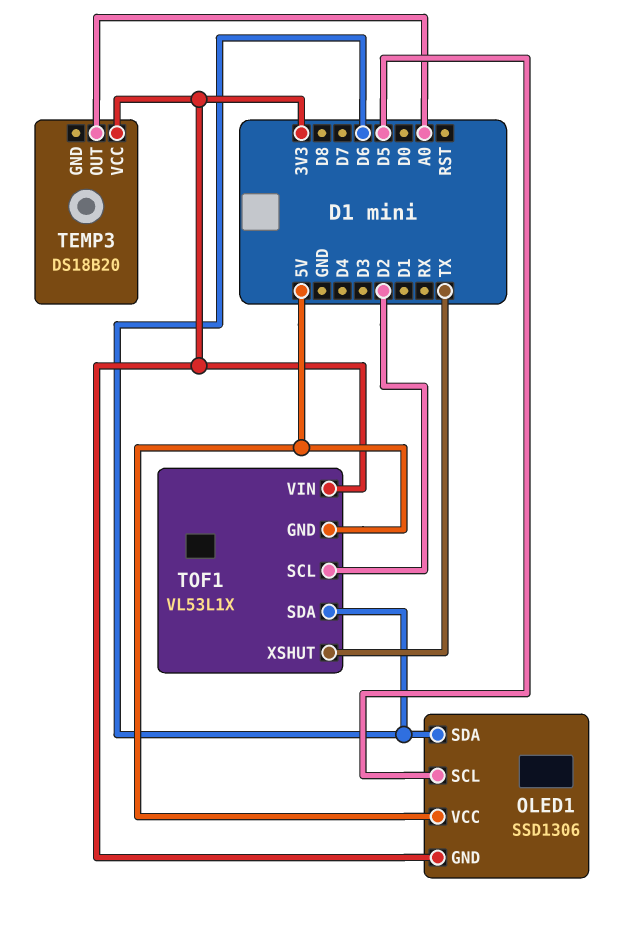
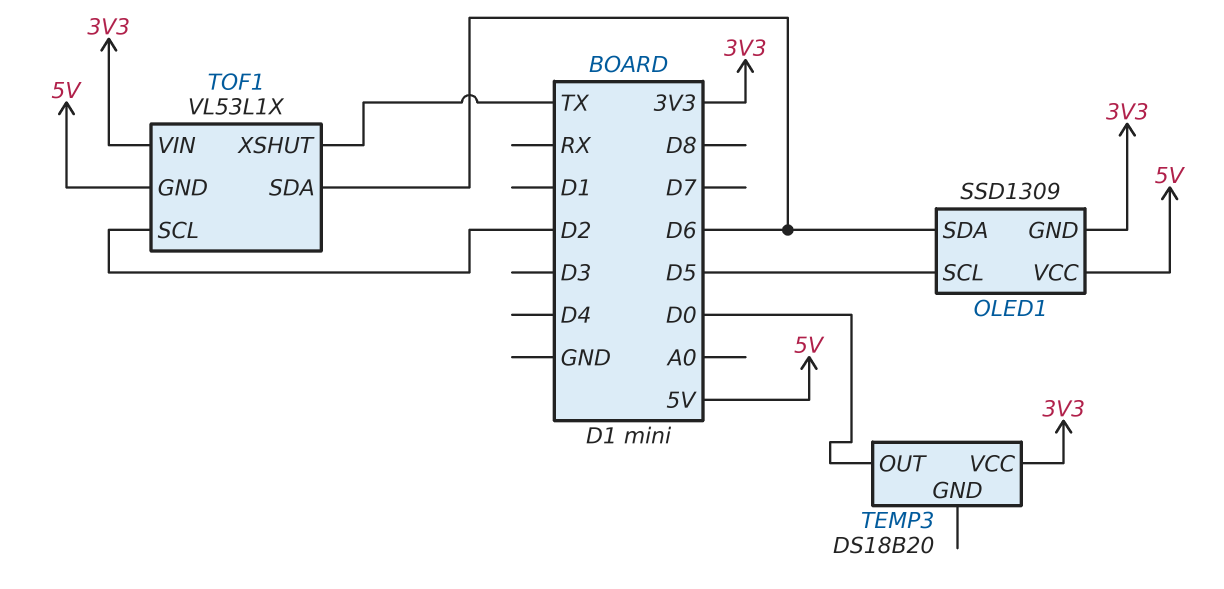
OLED1: SSD1306 -> SSD1309
TEMP3 pin OUT: A0 -> D0

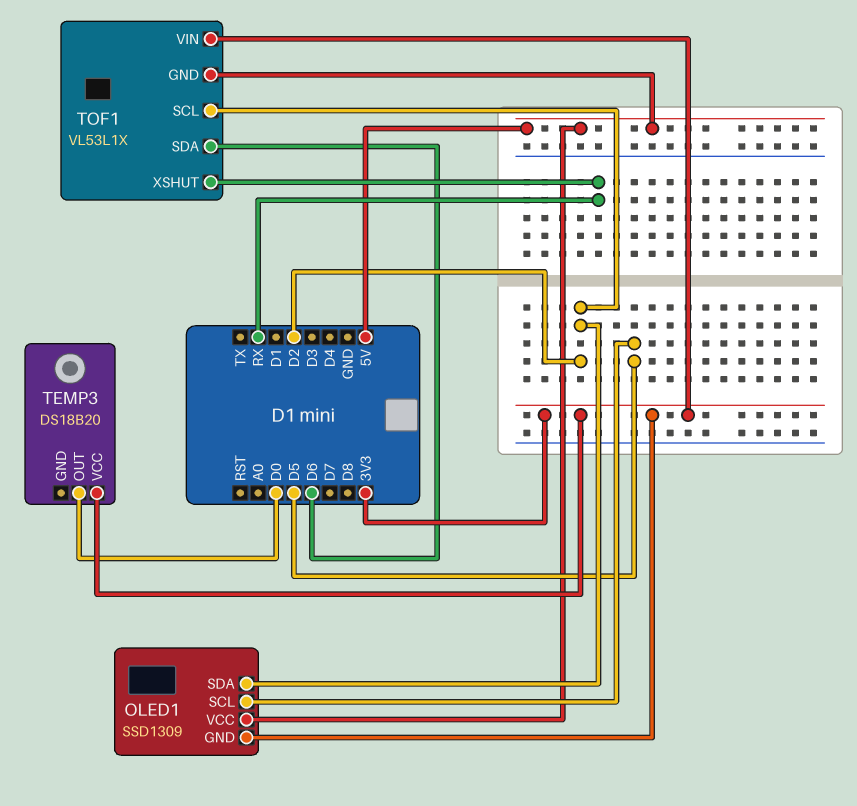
OLED1 pin SDA: D6 -> D2
TOF1 pin XSHUT: TX -> RX

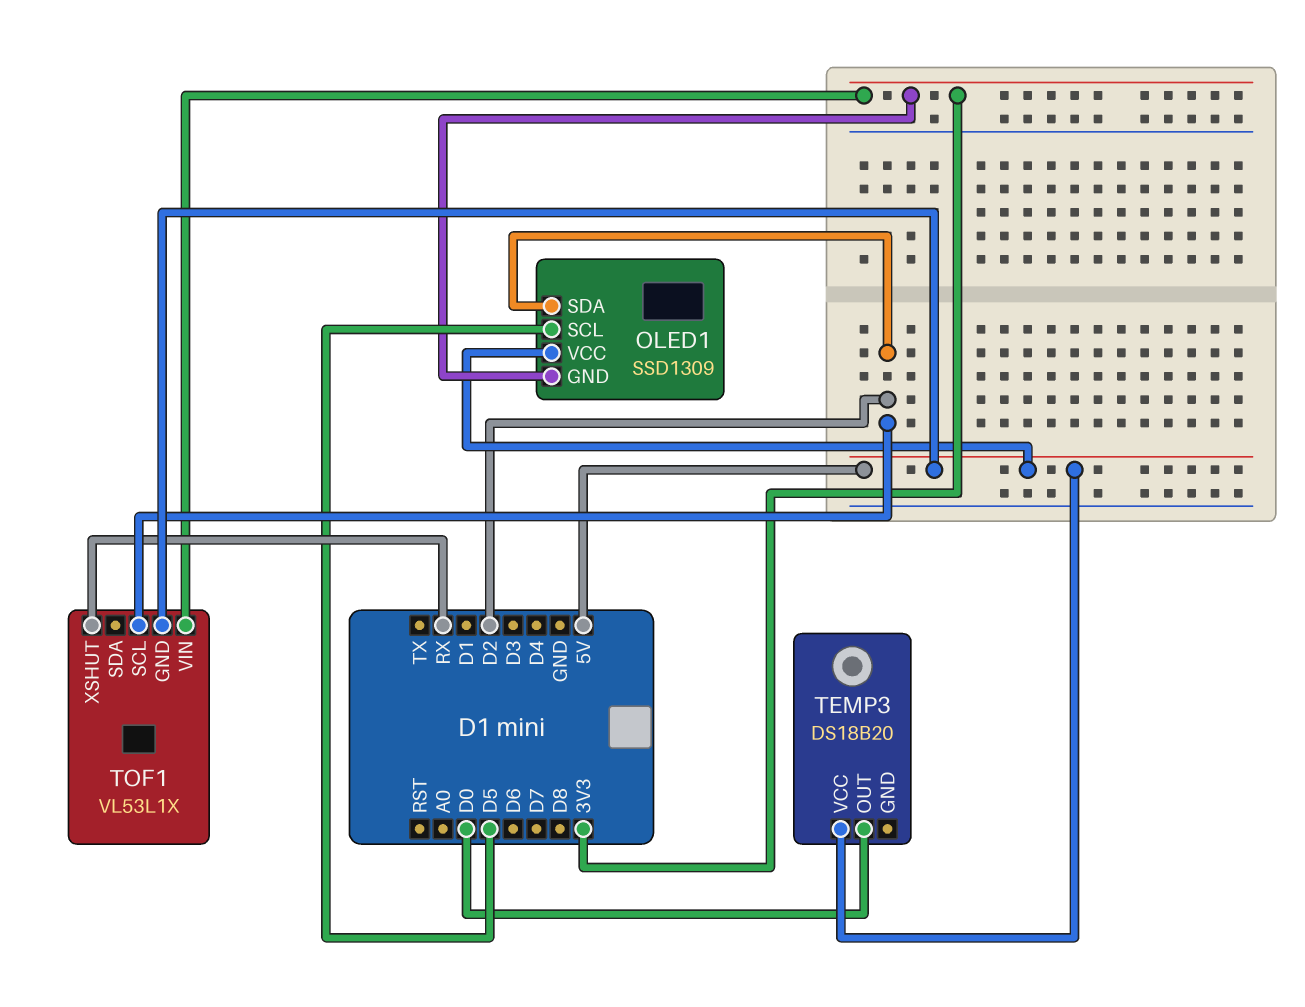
TEMP3 pin VCC: 3V3 -> 5V
TOF1 pin SDA: D6 -> none

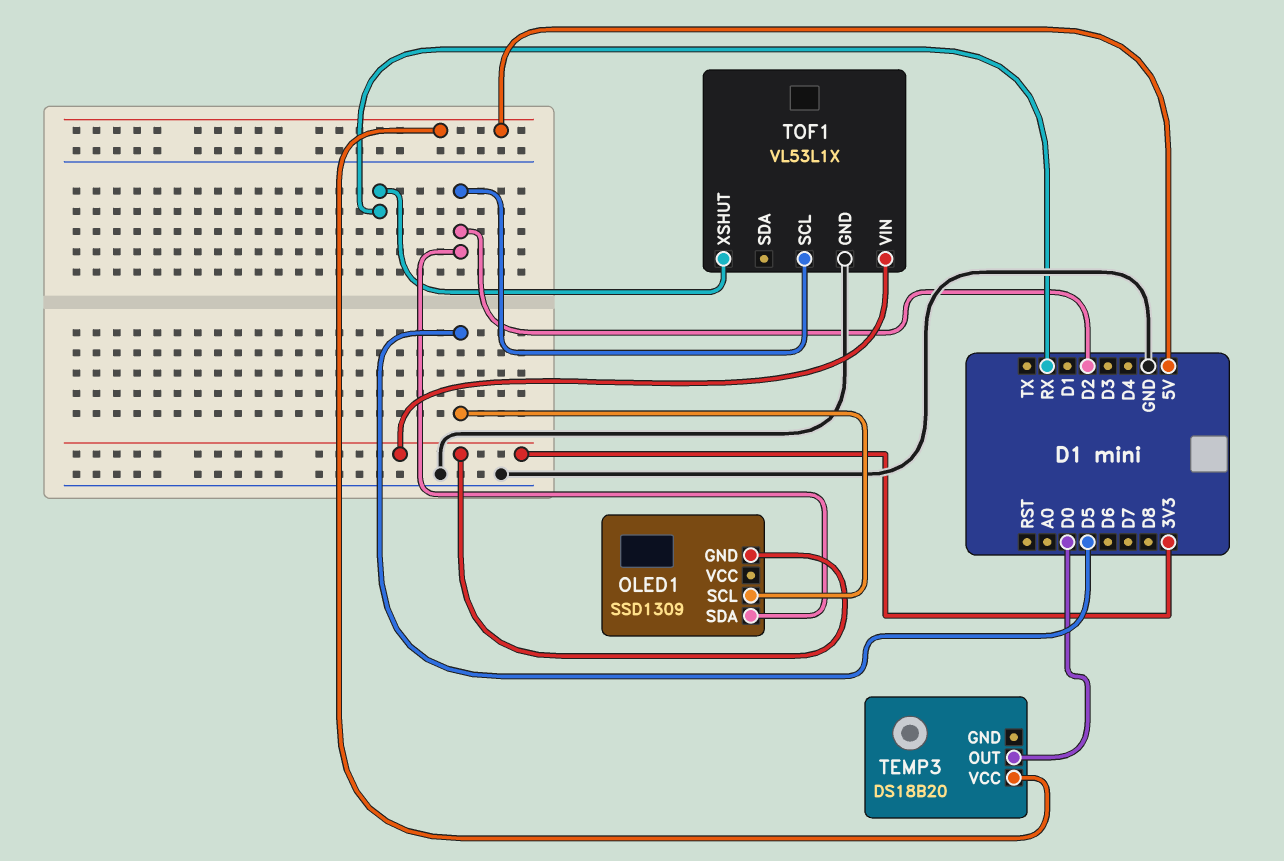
OLED1 pin VCC: 5V -> none
TOF1 pin GND: 5V -> GND

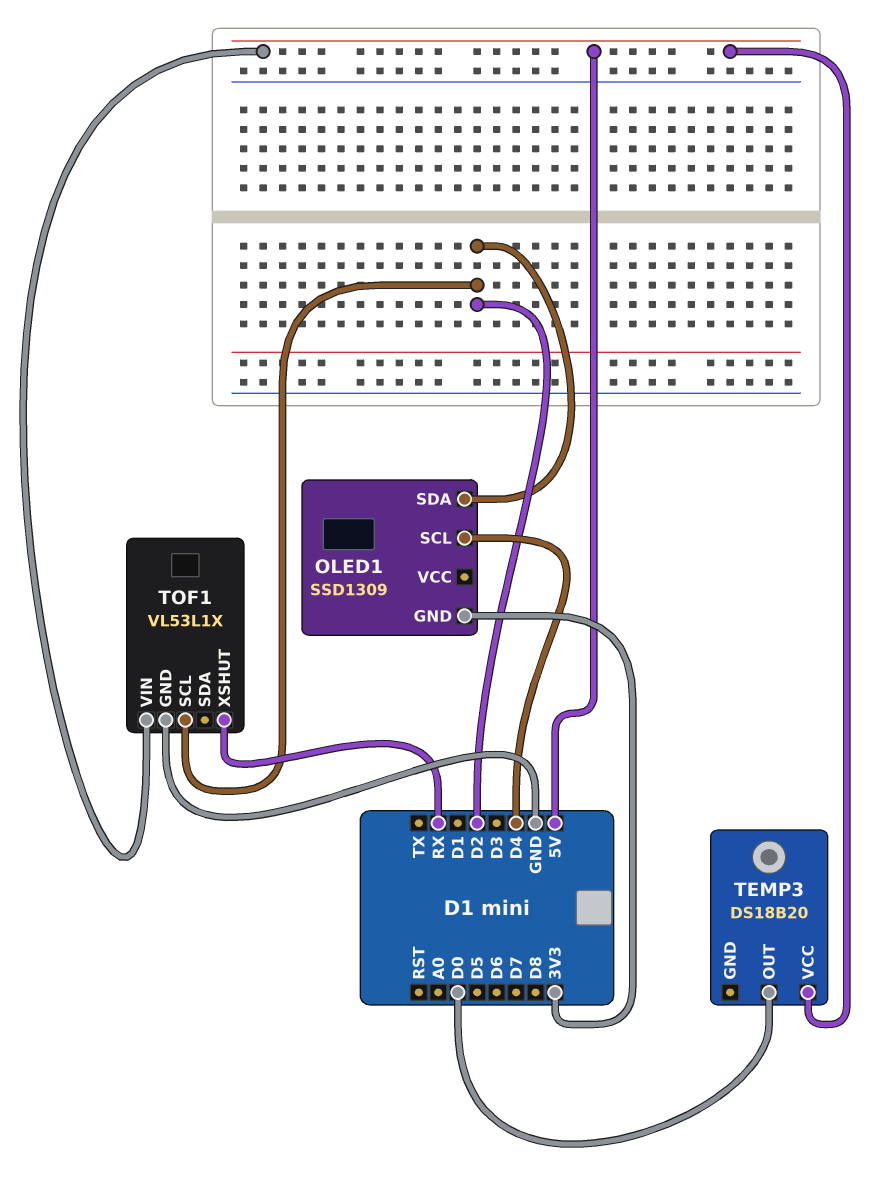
OLED1 pin SCL: D5 -> D4
TOF1 pin VIN: 3V3 -> 5V

